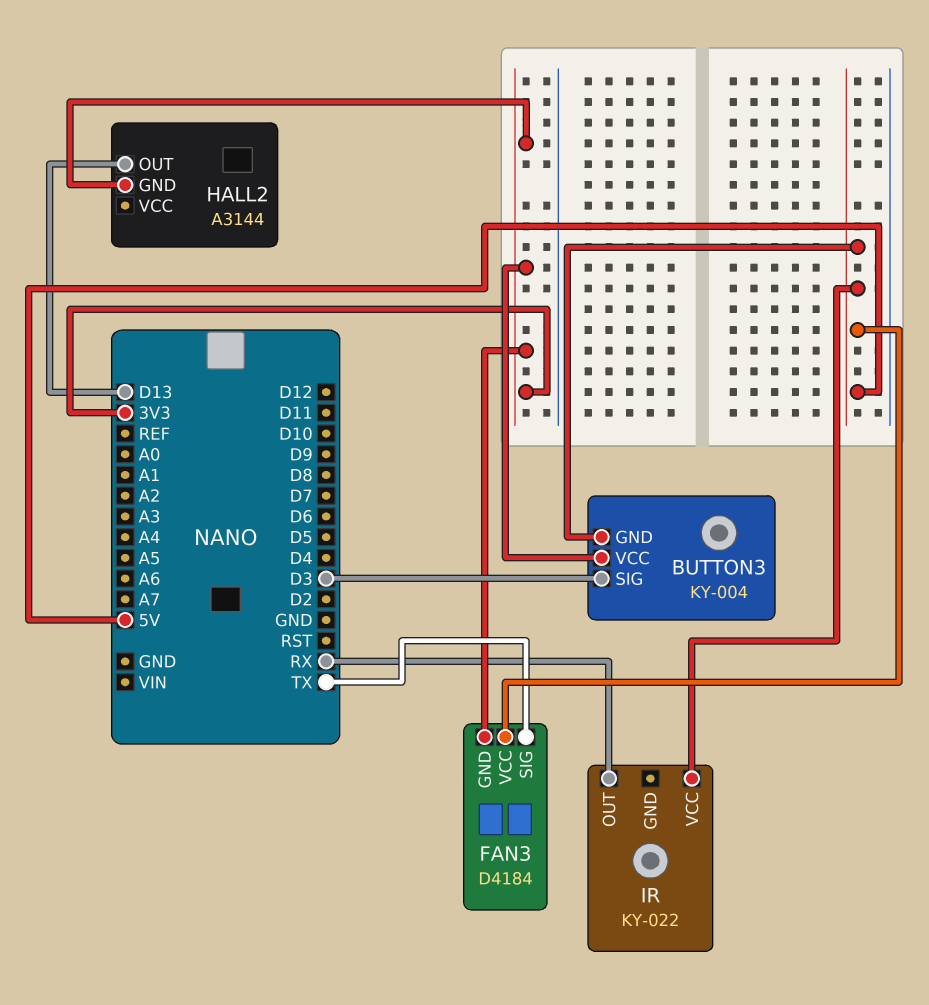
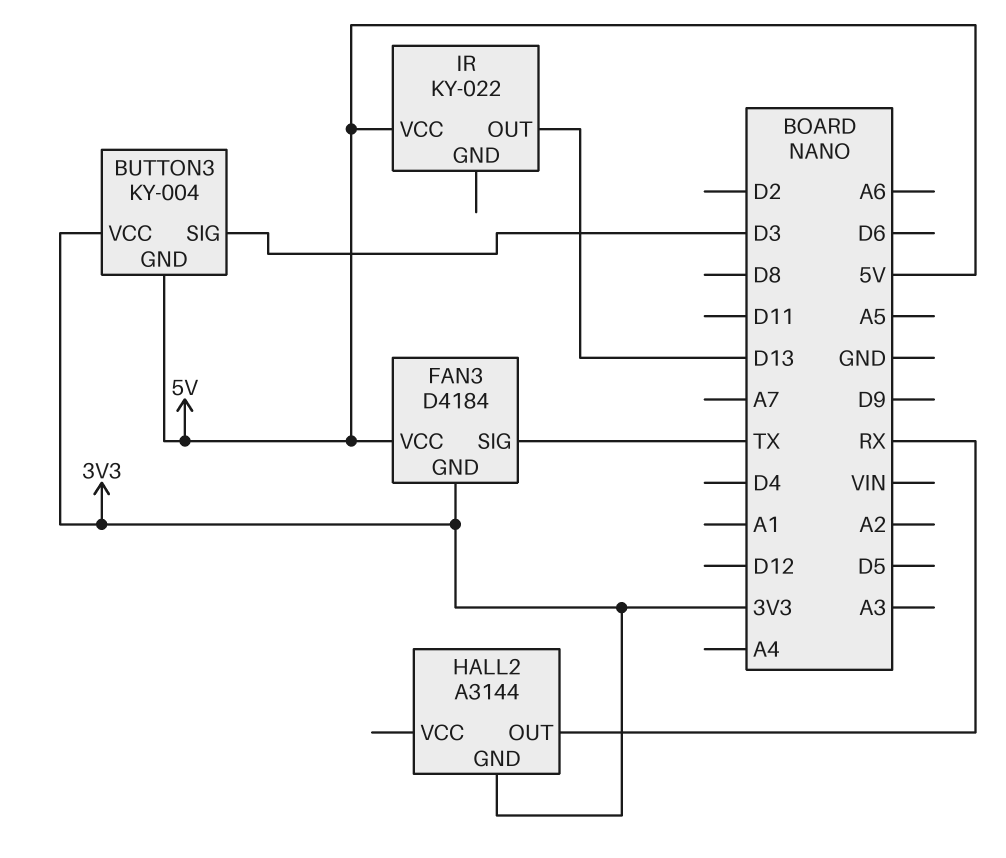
HALL2 pin OUT: D13 -> RX
IR pin OUT: RX -> D13

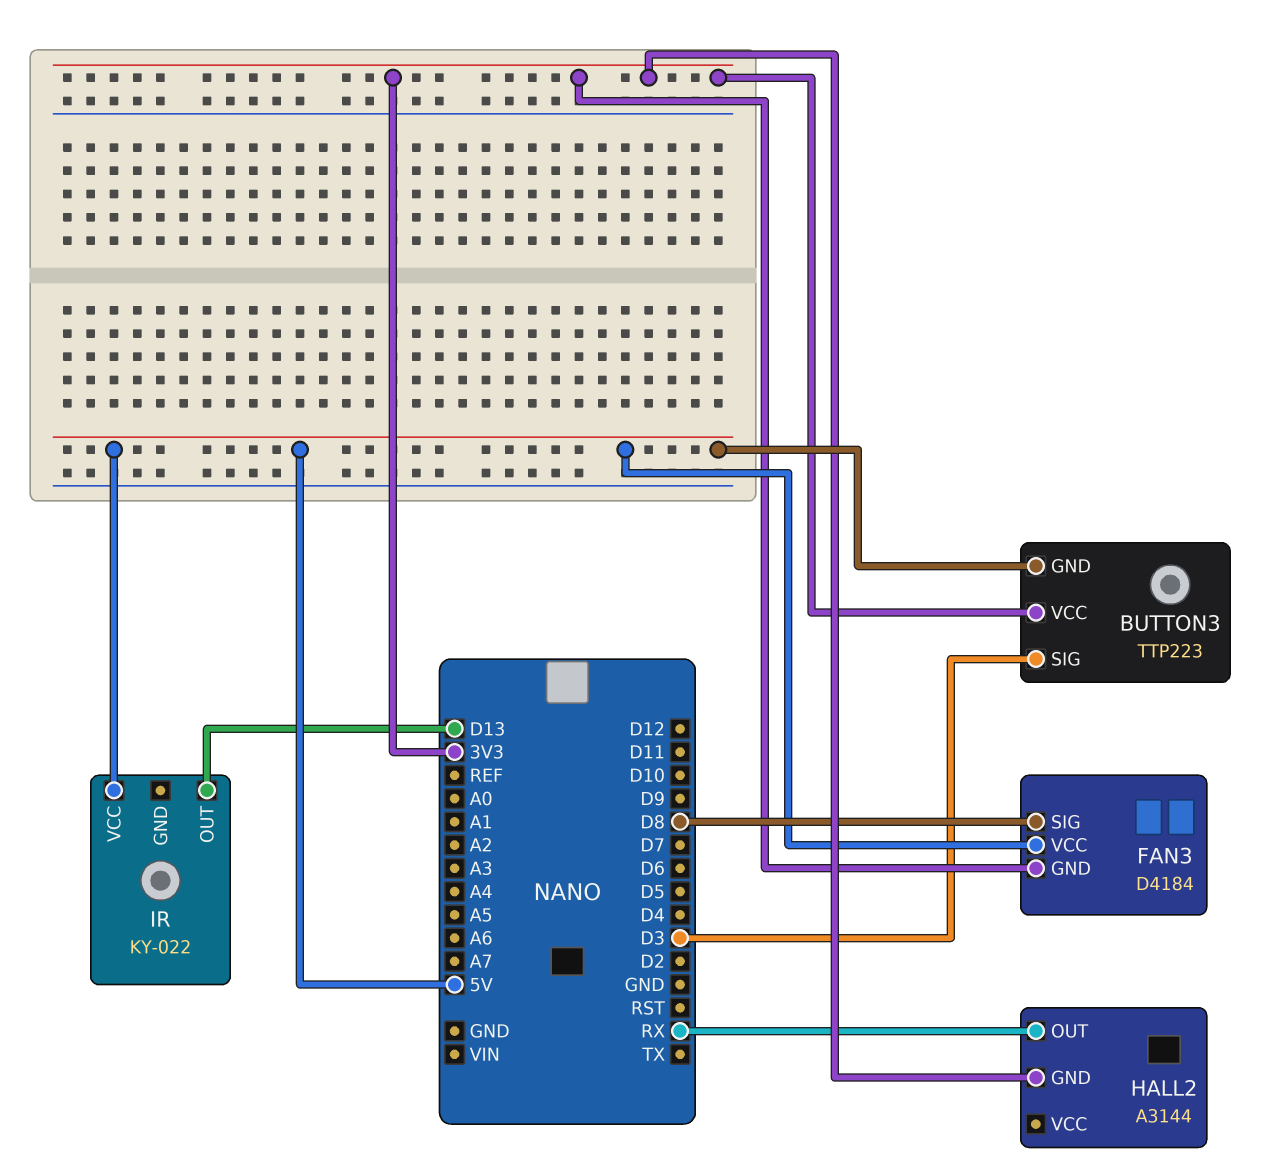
BUTTON3: KY-004 -> TTP223
FAN3 pin SIG: TX -> D8

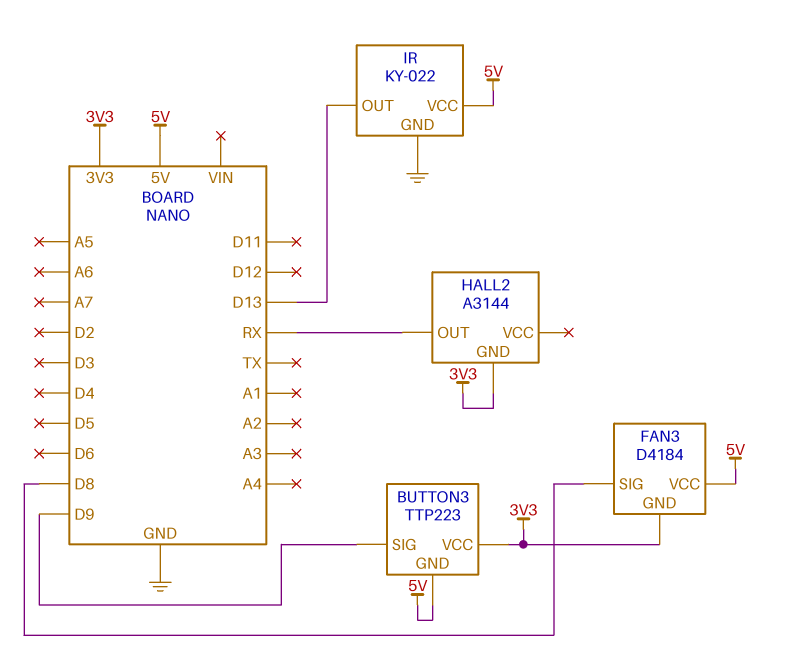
BUTTON3 pin SIG: D3 -> D9
IR pin GND: none -> GND

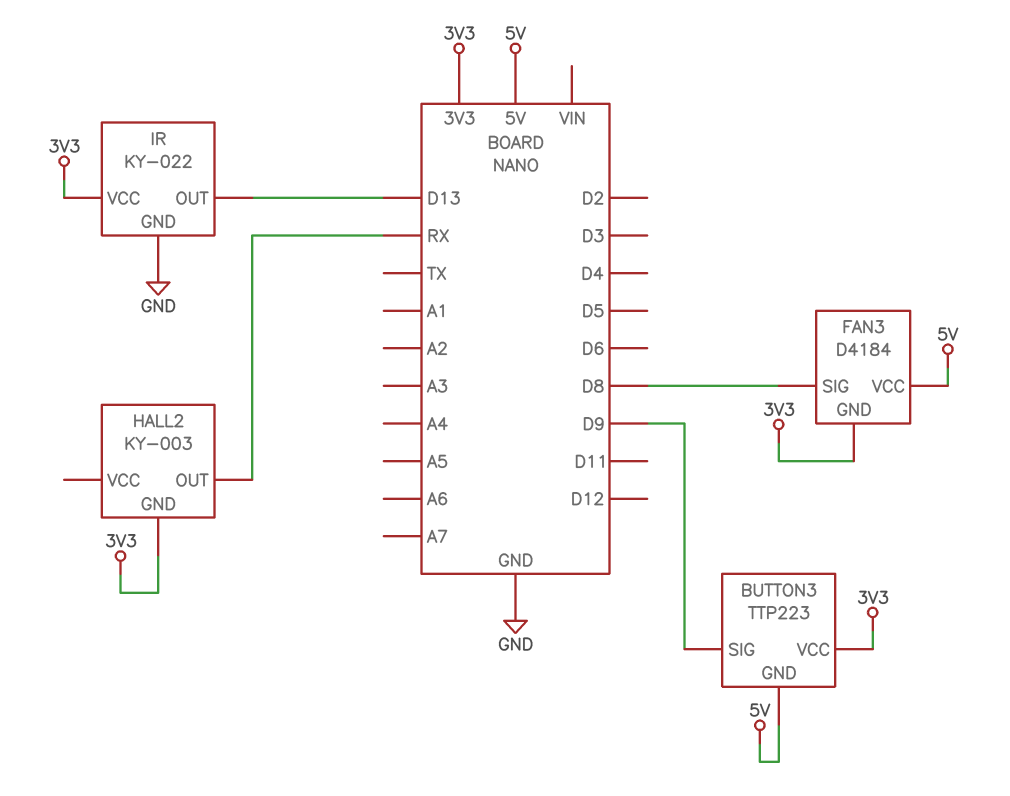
HALL2: A3144 -> KY-003
IR pin VCC: 5V -> 3V3

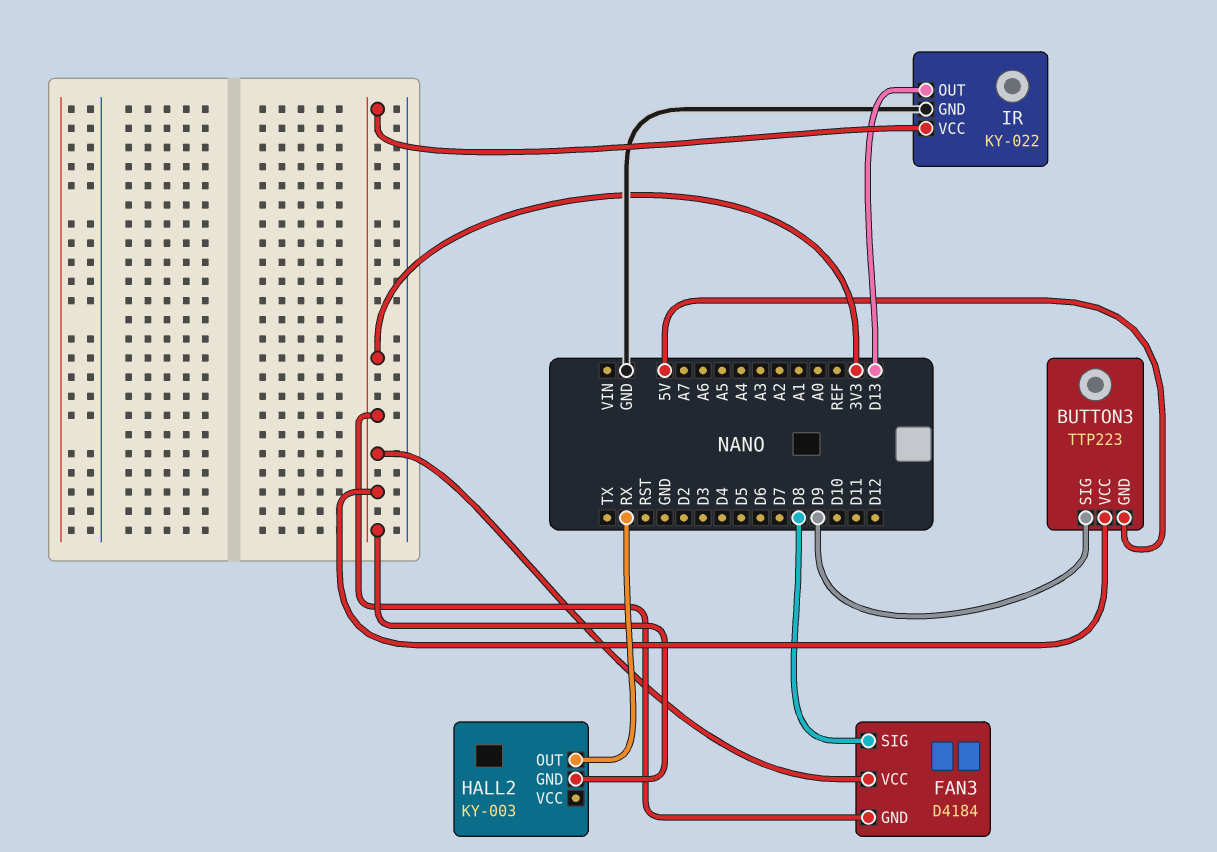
FAN3 pin VCC: 5V -> 3V3

